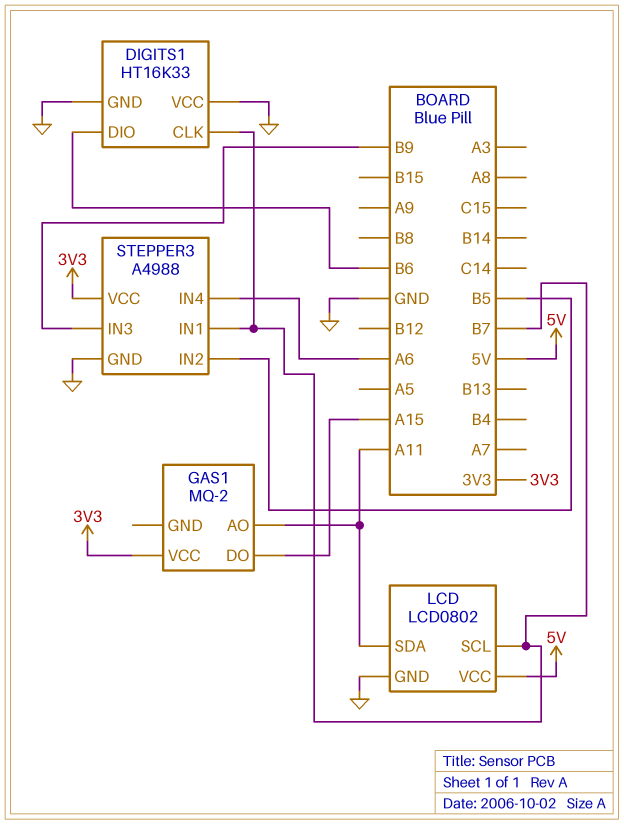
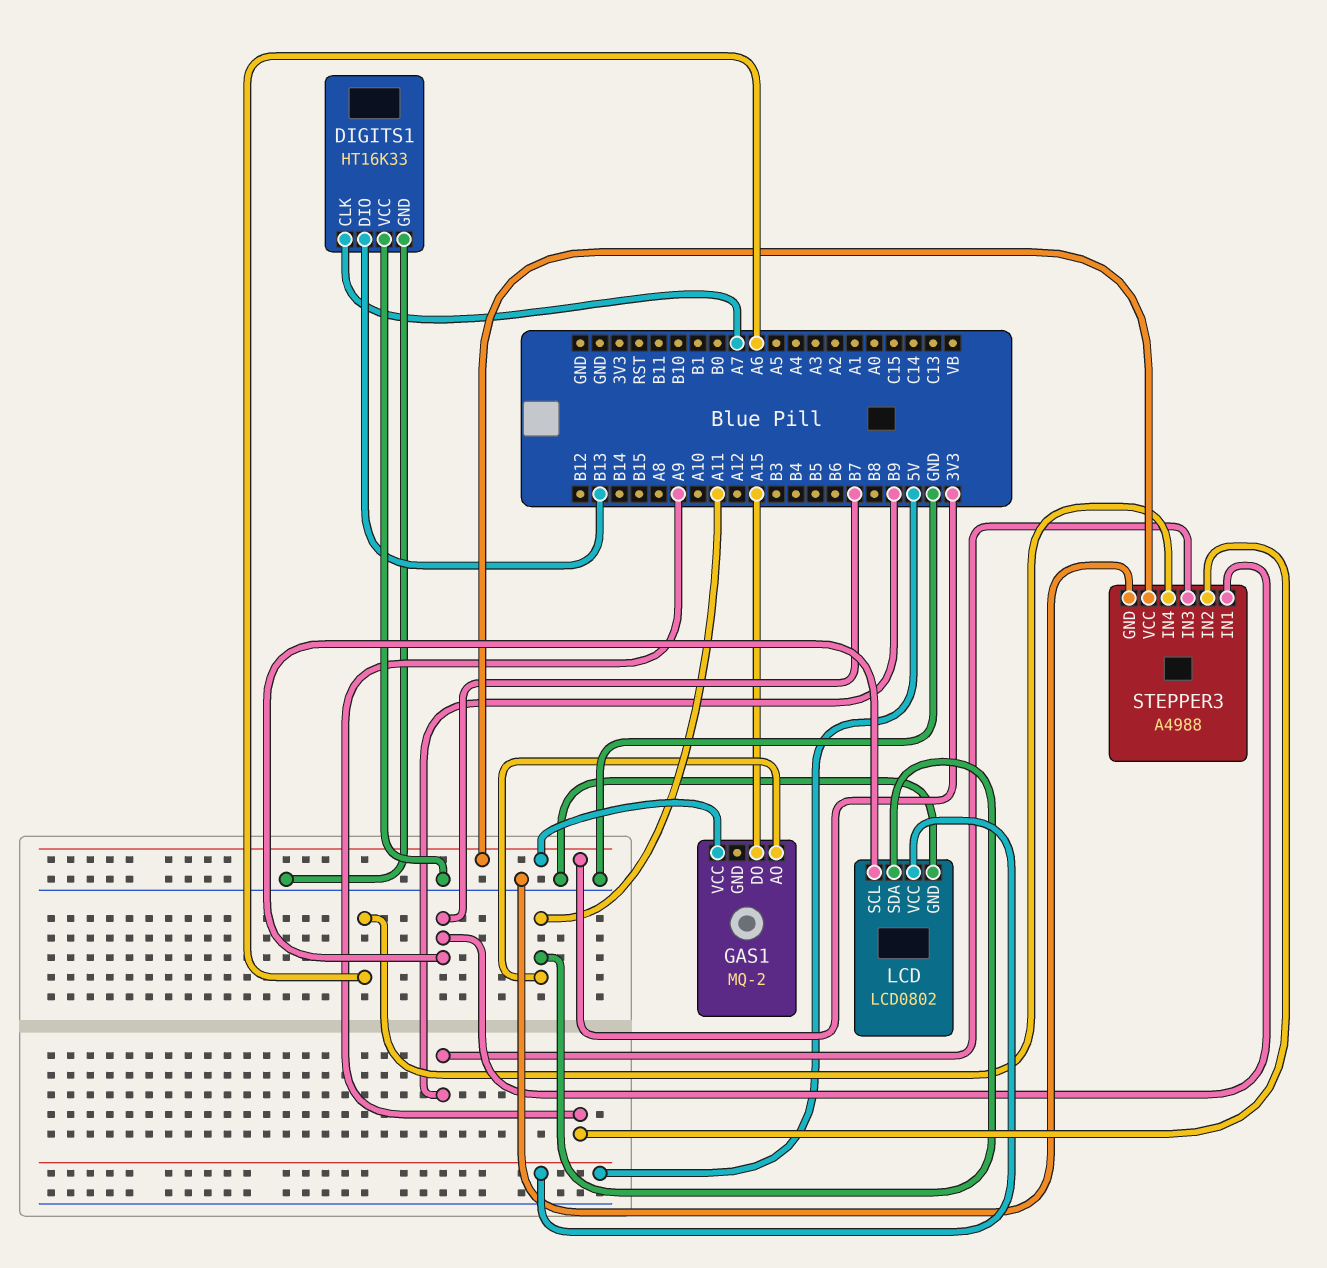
DIGITS1 pin CLK: B7 -> A7
DIGITS1 pin DIO: B6 -> B13
STEPPER3 pin IN2: B5 -> A9

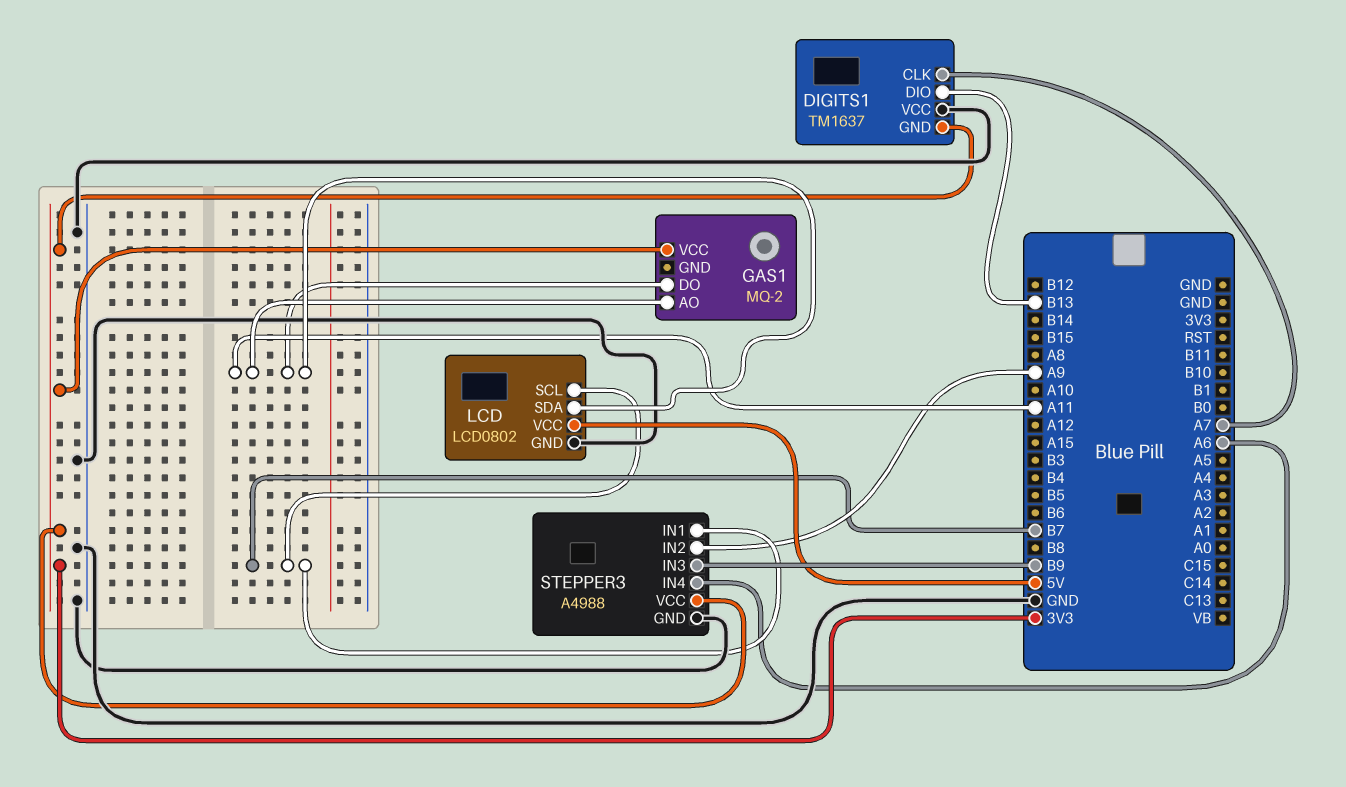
DIGITS1: HT16K33 -> TM1637
DIGITS1 pin GND: GND -> 3V3
GAS1 pin DO: A15 -> A11

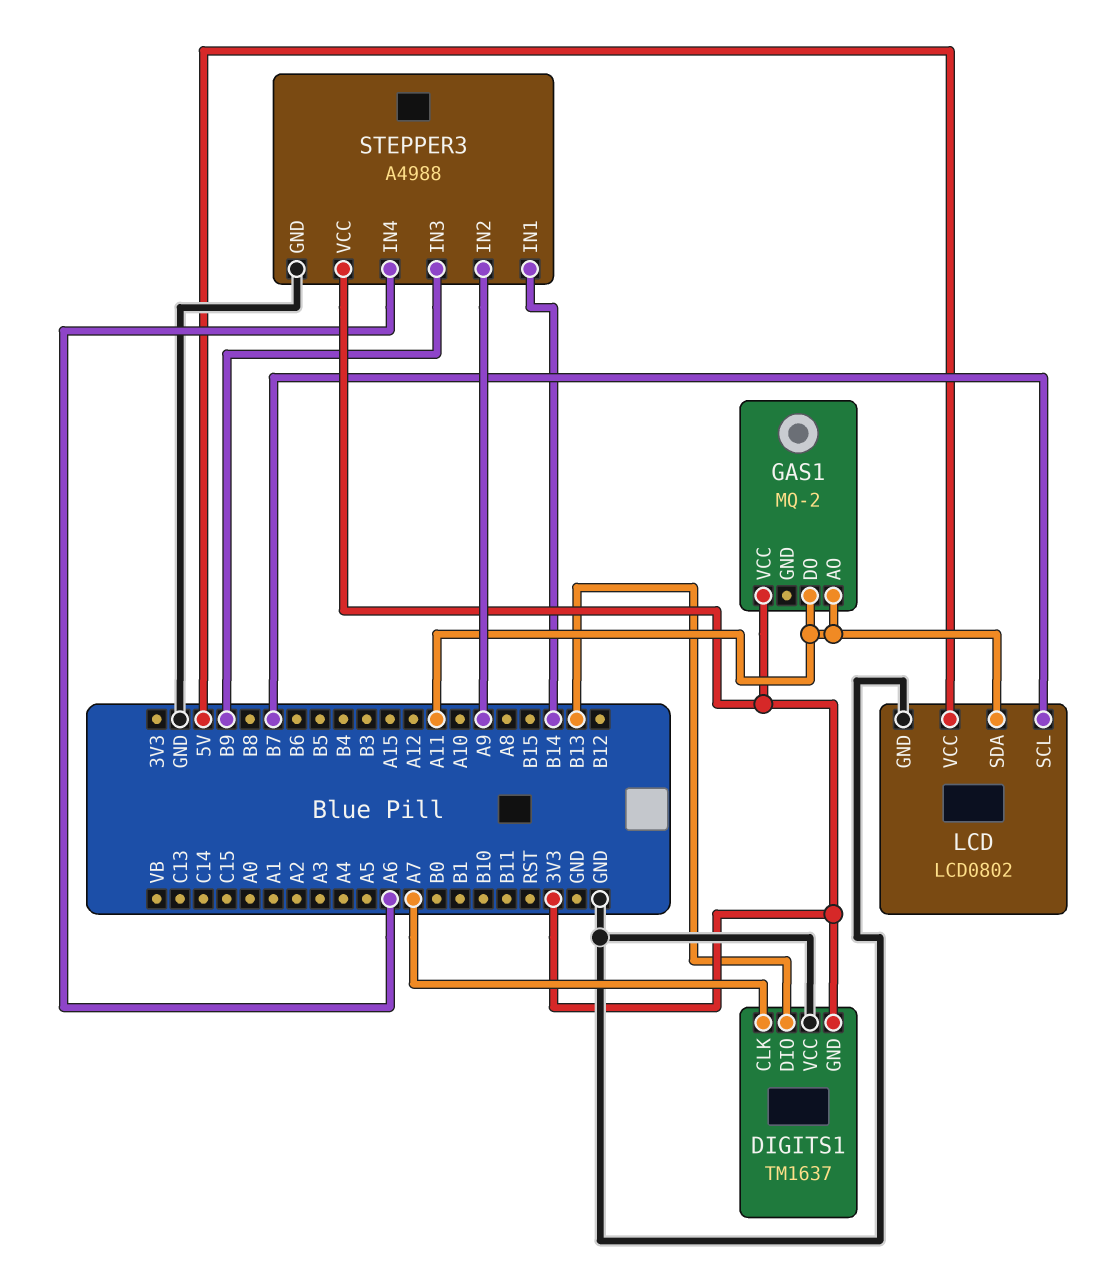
STEPPER3 pin IN1: B7 -> B14

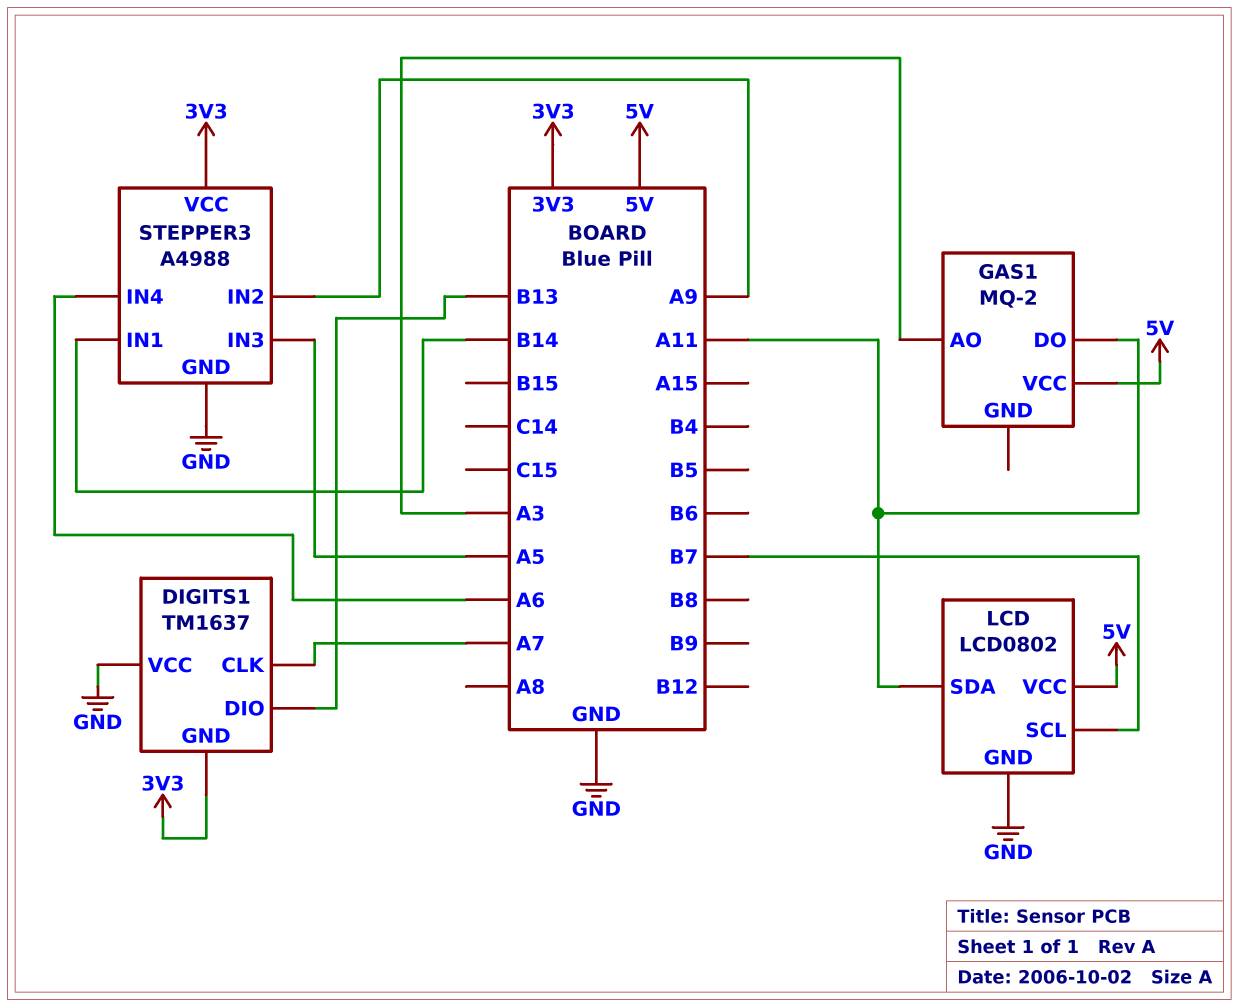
GAS1 pin AO: A11 -> A3
GAS1 pin VCC: 3V3 -> 5V
STEPPER3 pin IN3: B9 -> A5

